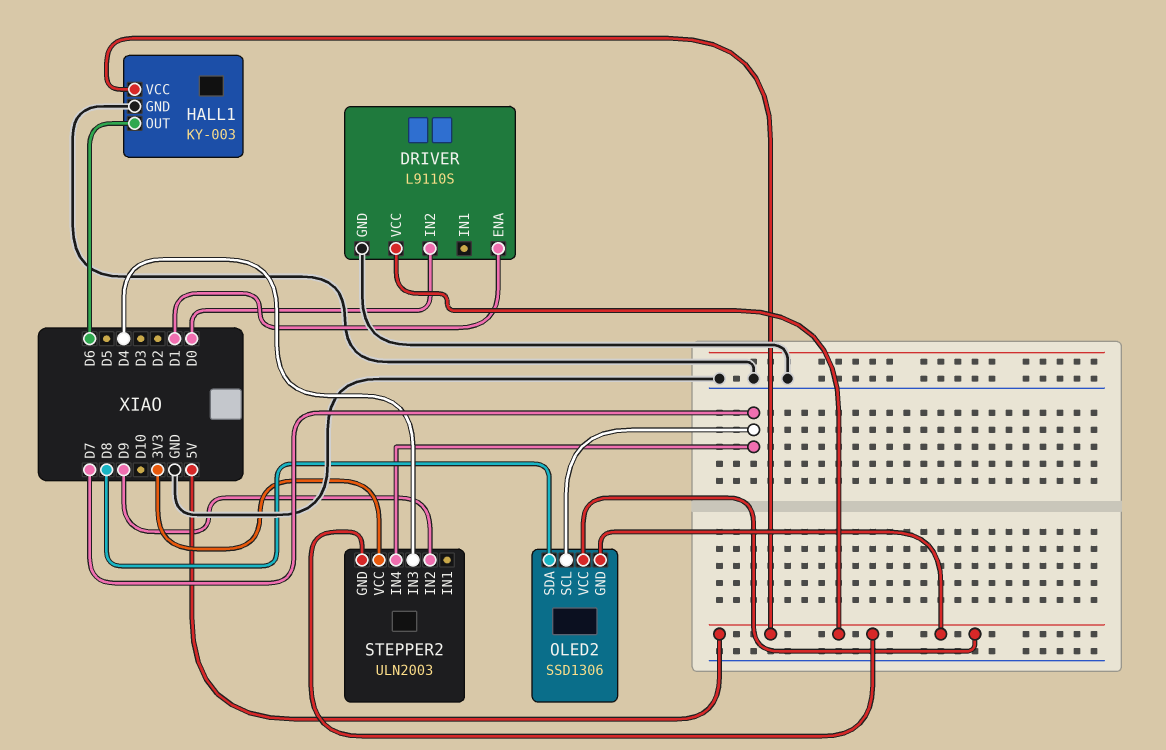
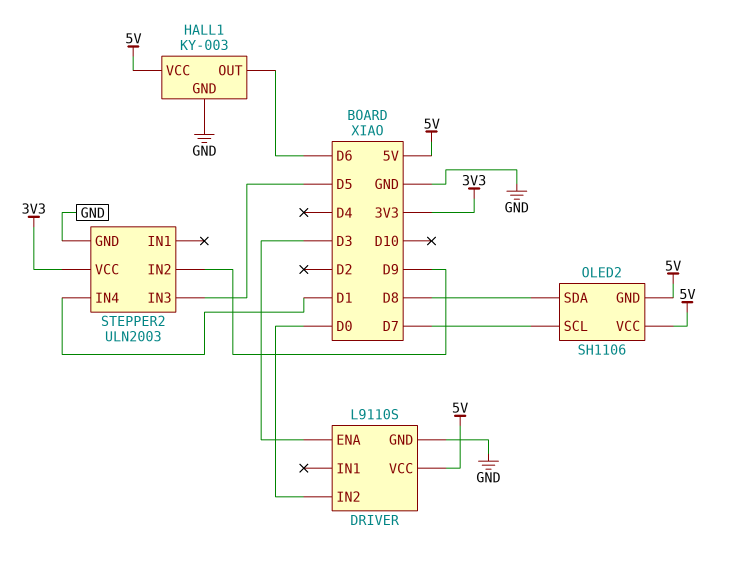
DRIVER pin ENA: D1 -> D3
OLED2: SSD1306 -> SH1106
STEPPER2 pin GND: 5V -> GND
STEPPER2 pin IN3: D4 -> D5
STEPPER2 pin IN4: D7 -> D1

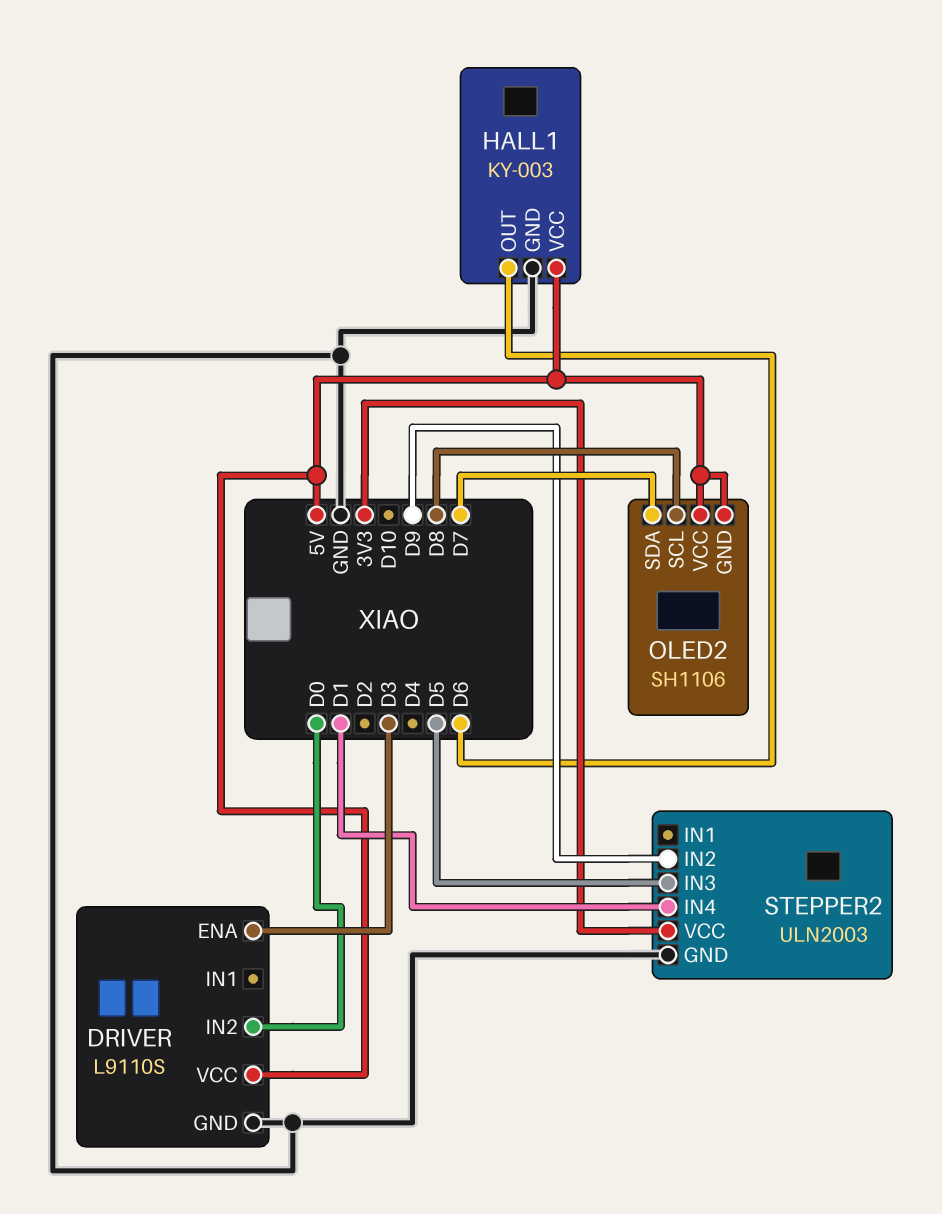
OLED2 pin SCL: D7 -> D8
OLED2 pin SDA: D8 -> D7

